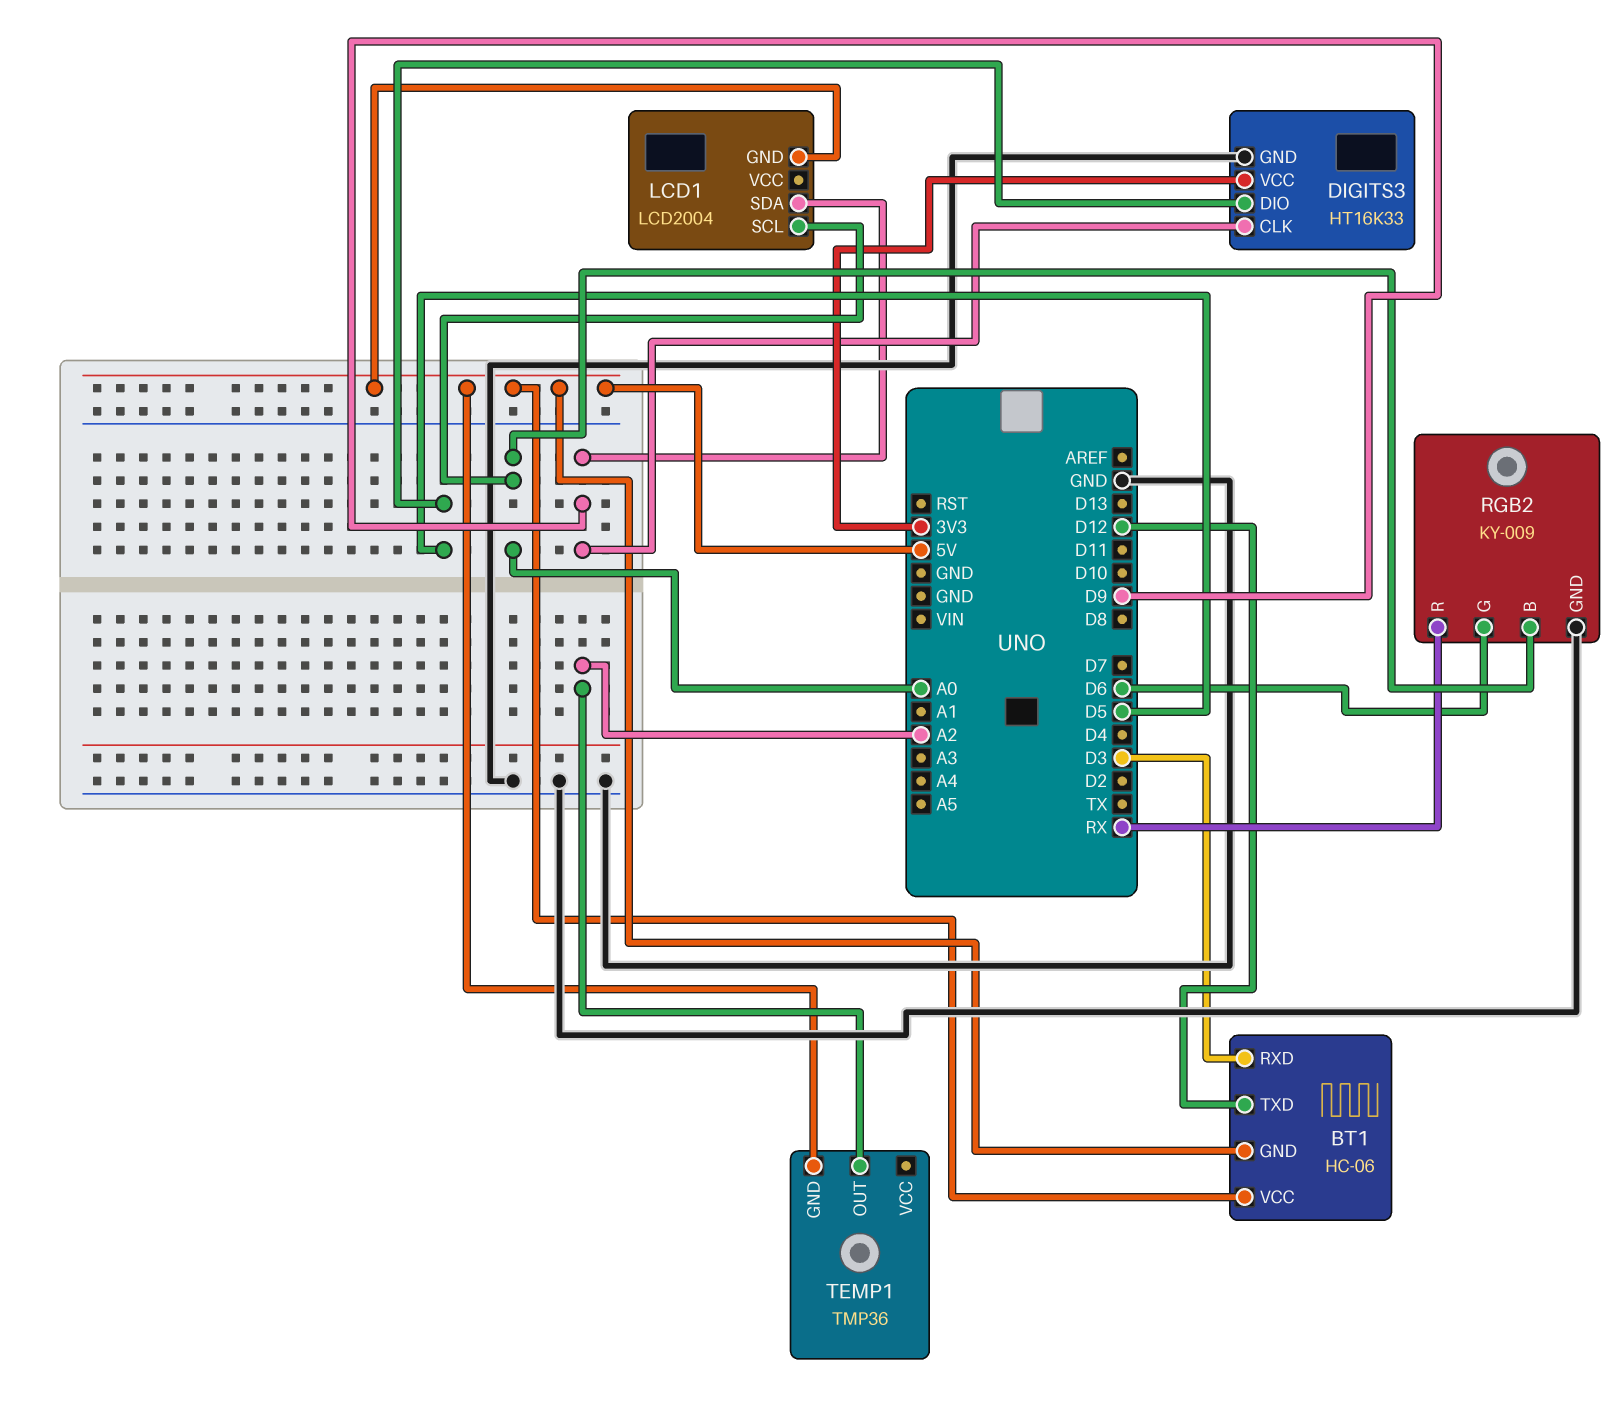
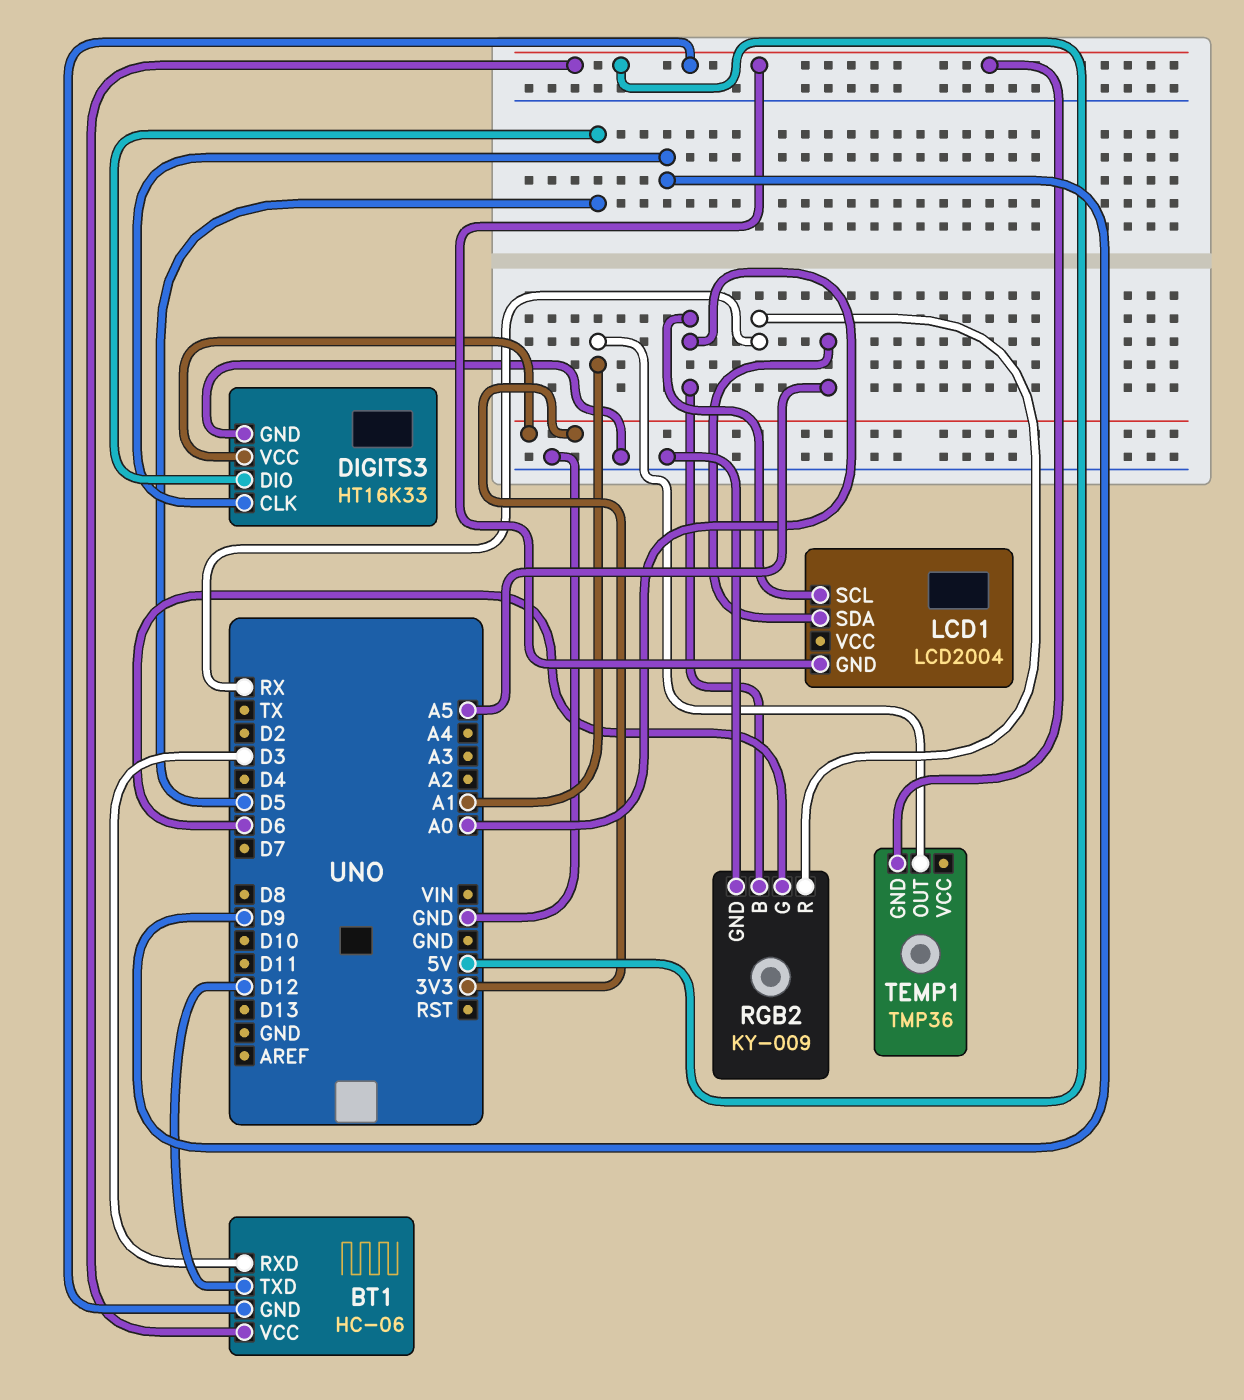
LCD1 pin SDA: D9 -> A5
TEMP1 pin OUT: A2 -> A1

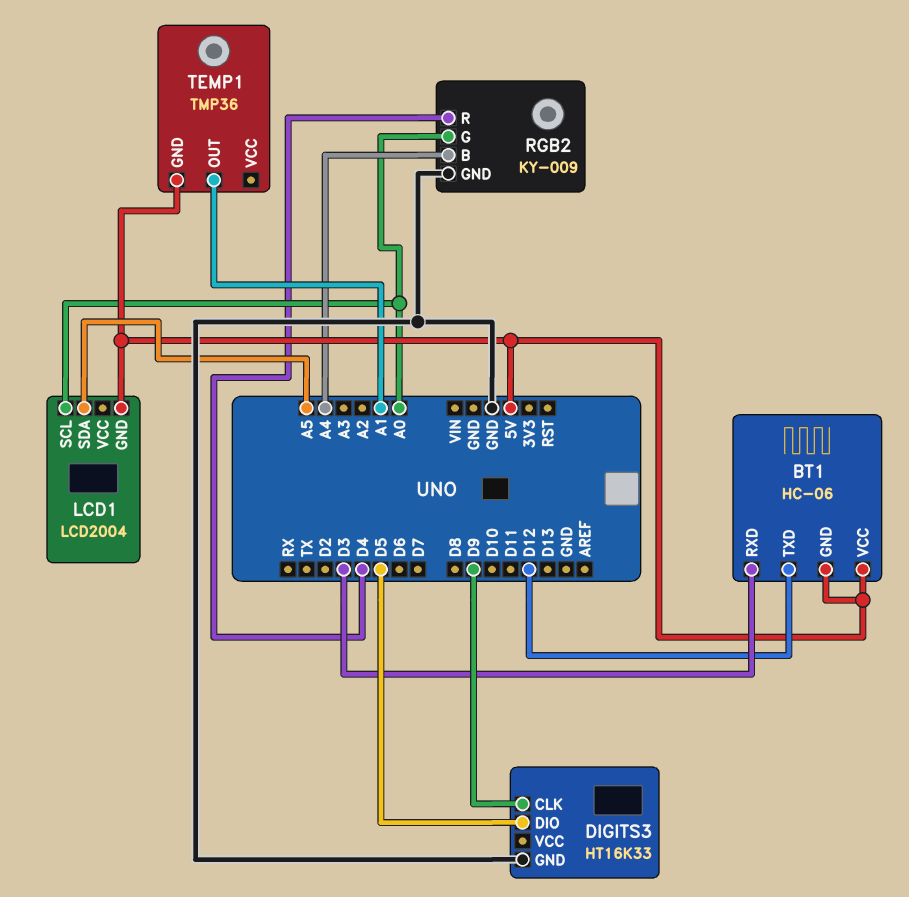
DIGITS3 pin VCC: 3V3 -> none
RGB2 pin B: A0 -> A4
RGB2 pin G: D6 -> A0
RGB2 pin R: RX -> D4

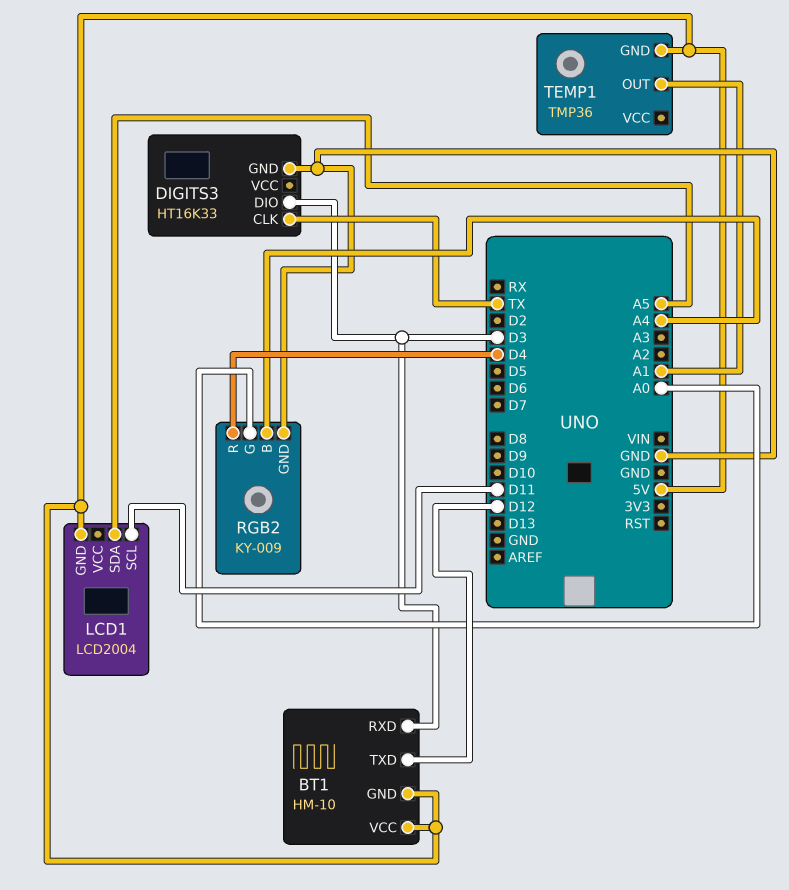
BT1: HC-06 -> HM-10
DIGITS3 pin CLK: D9 -> TX
DIGITS3 pin DIO: D5 -> D3
LCD1 pin SCL: A0 -> D11

